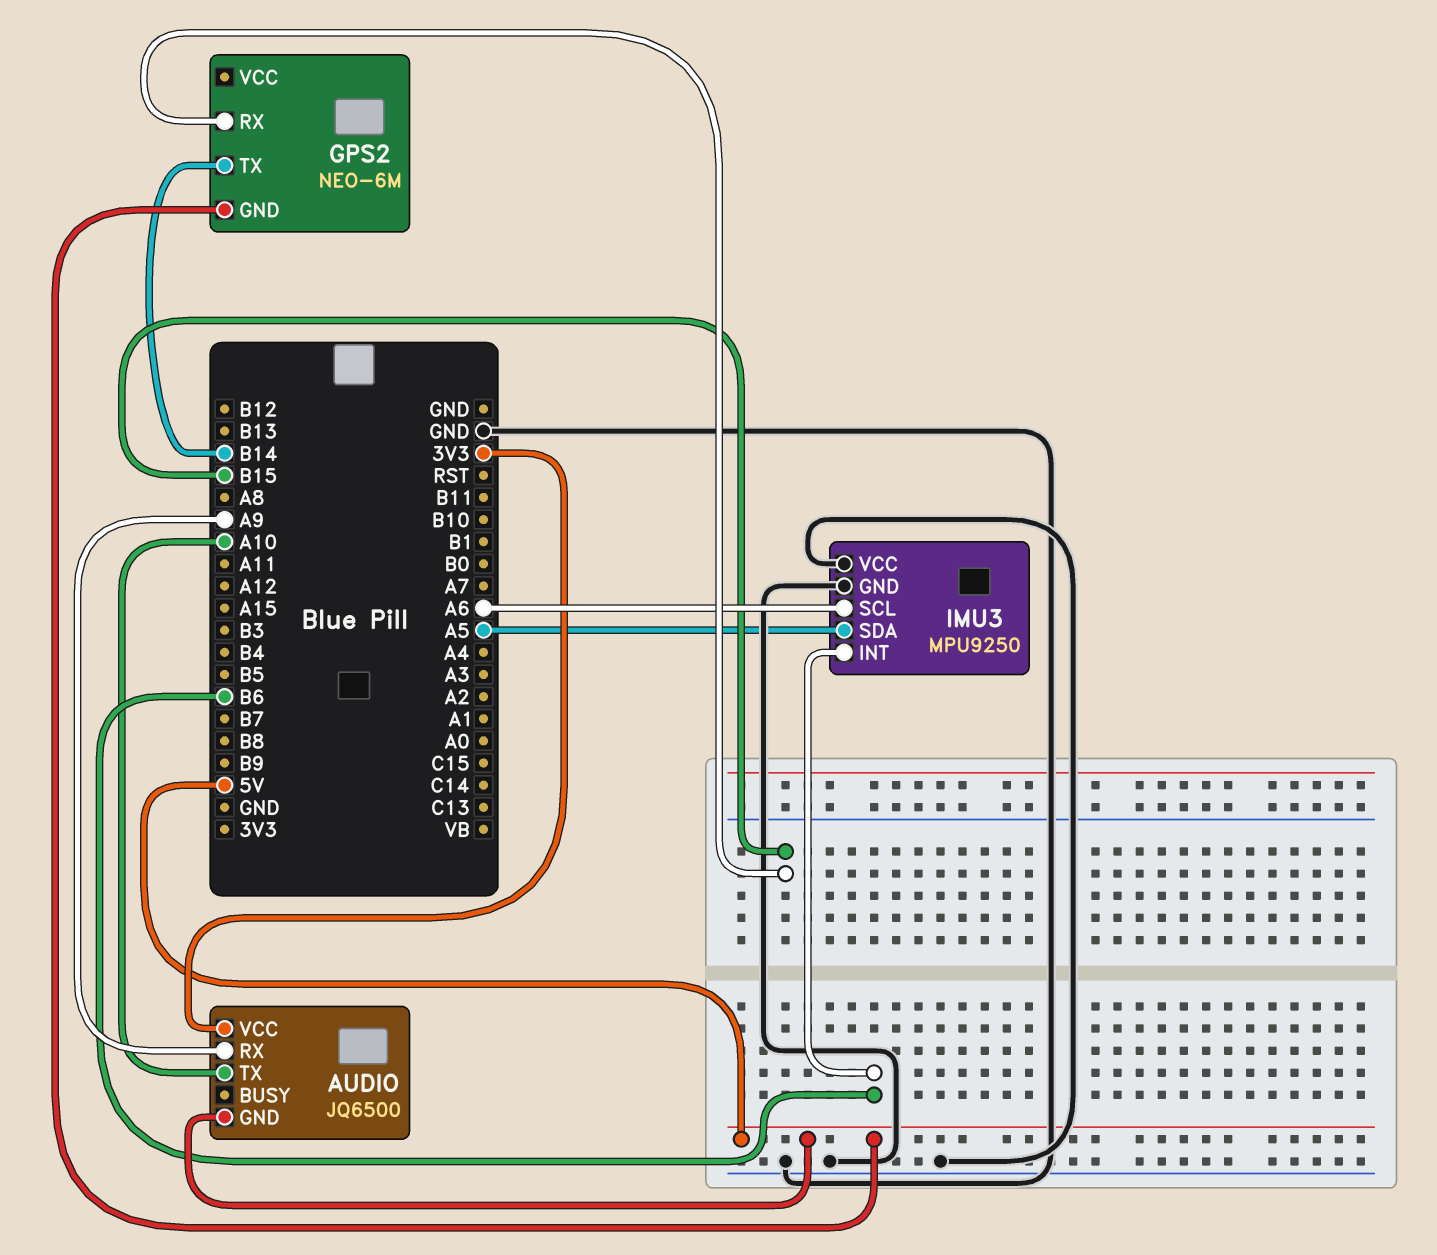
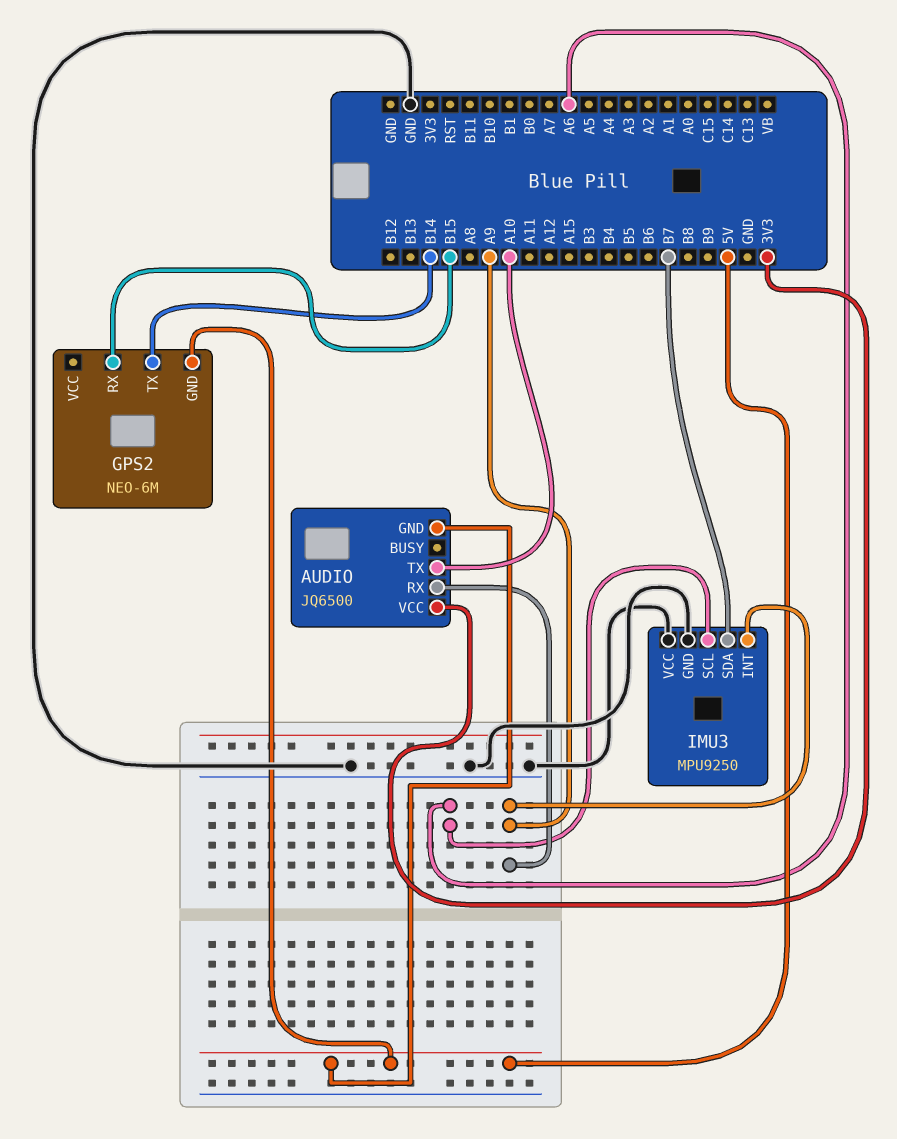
IMU3 pin INT: B6 -> A9
IMU3 pin SDA: A5 -> B7

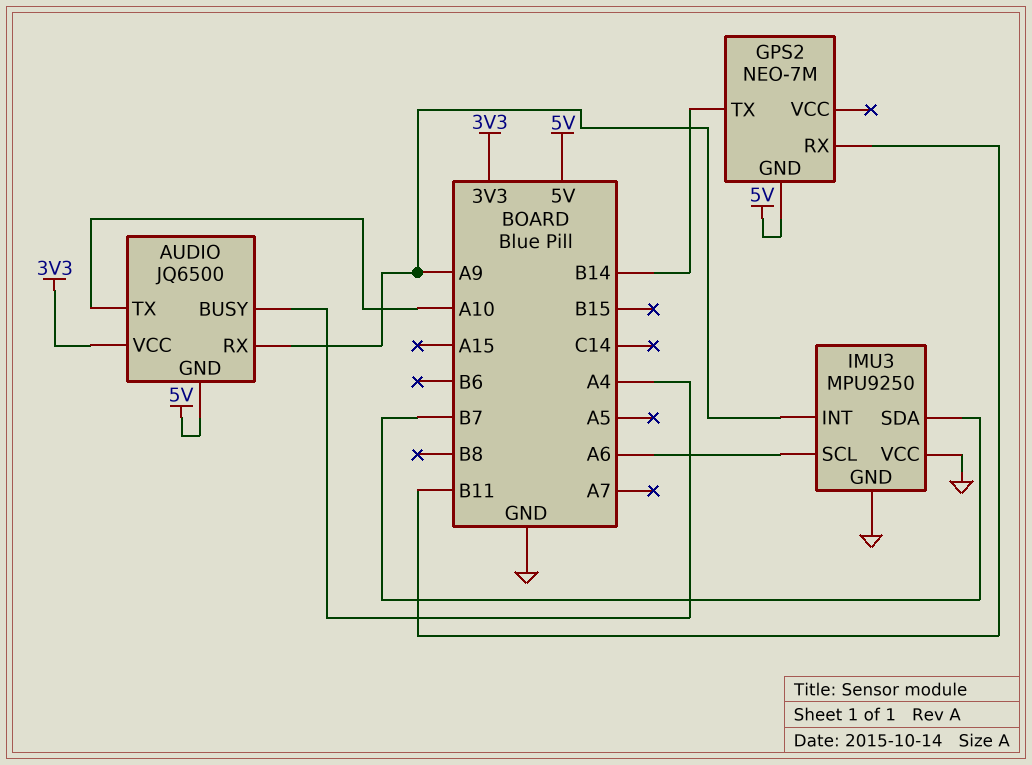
AUDIO pin BUSY: none -> A4
GPS2: NEO-6M -> NEO-7M
GPS2 pin RX: B15 -> B11

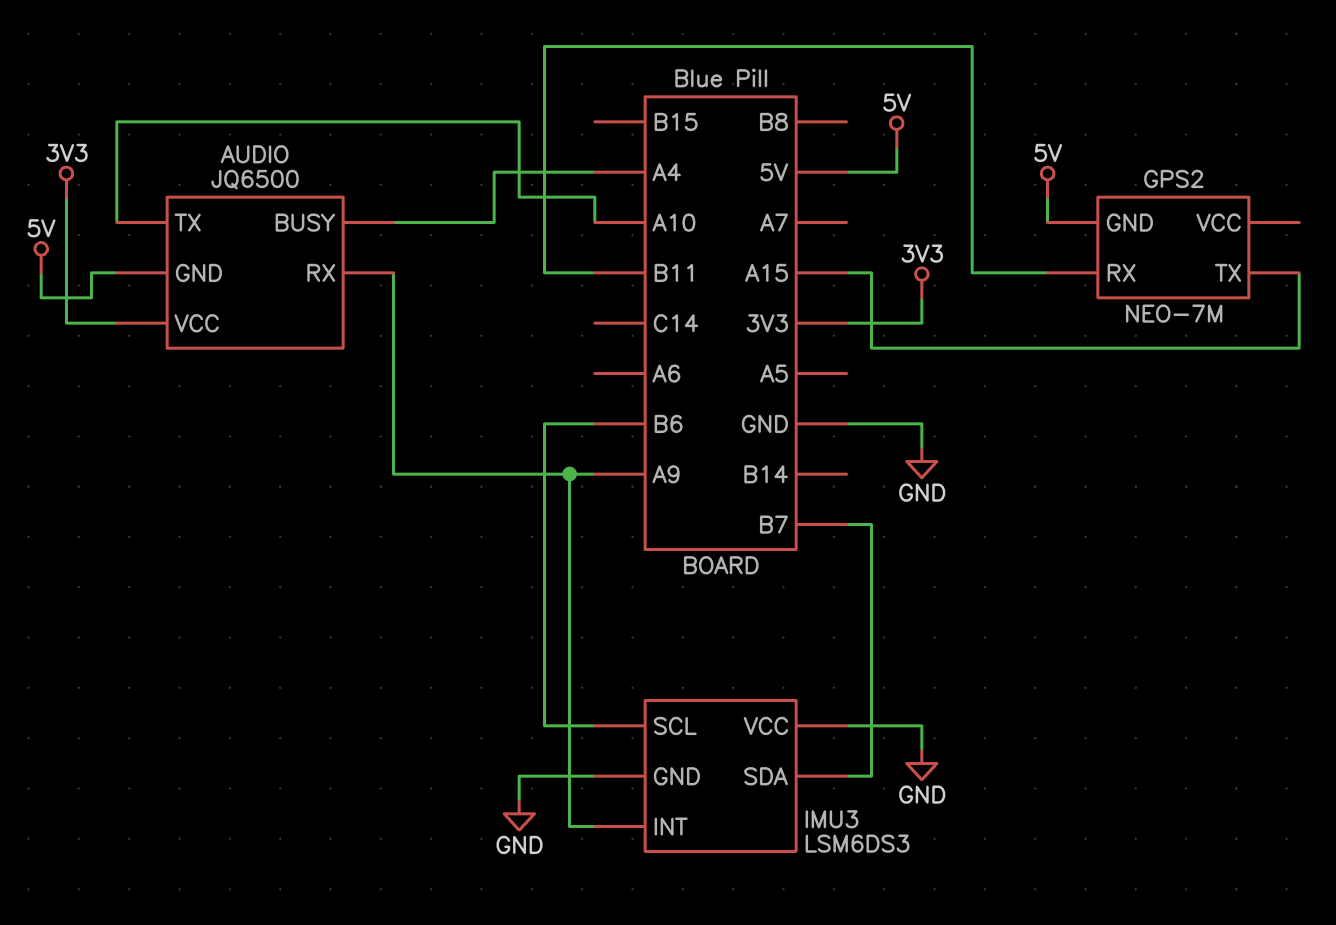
GPS2 pin TX: B14 -> A15
IMU3: MPU9250 -> LSM6DS3
IMU3 pin SCL: A6 -> B6

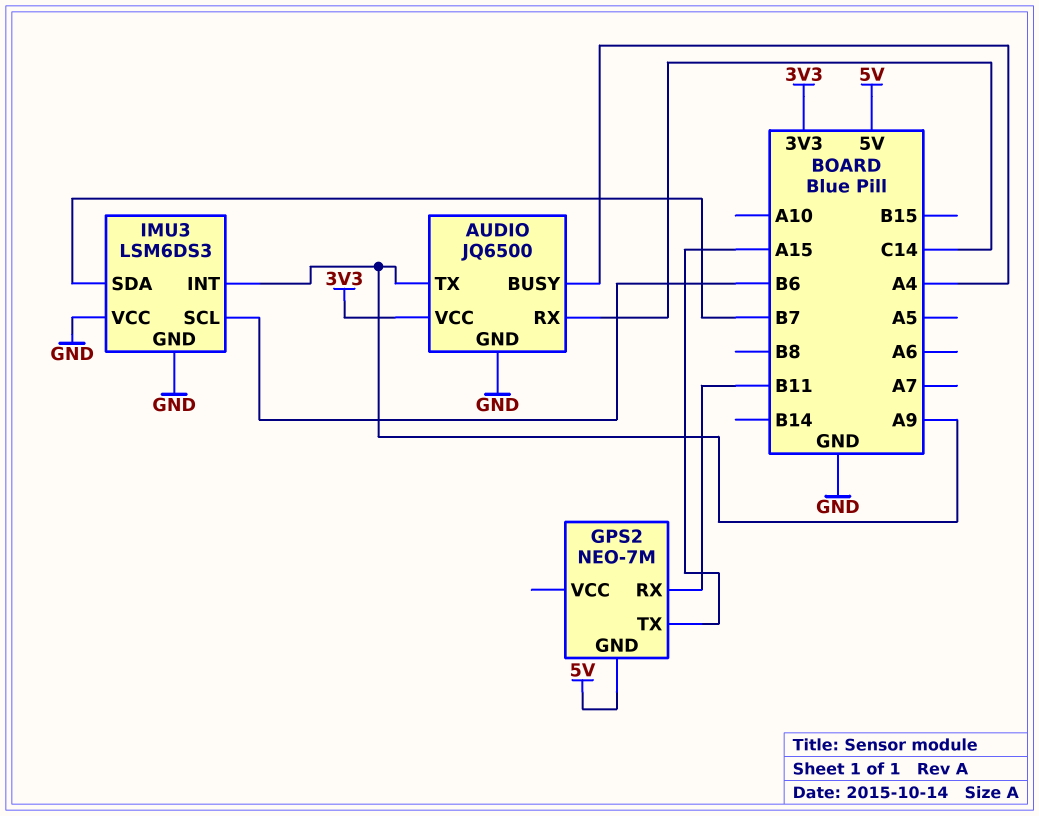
AUDIO pin GND: 5V -> GND
AUDIO pin RX: A9 -> C14
AUDIO pin TX: A10 -> A9

